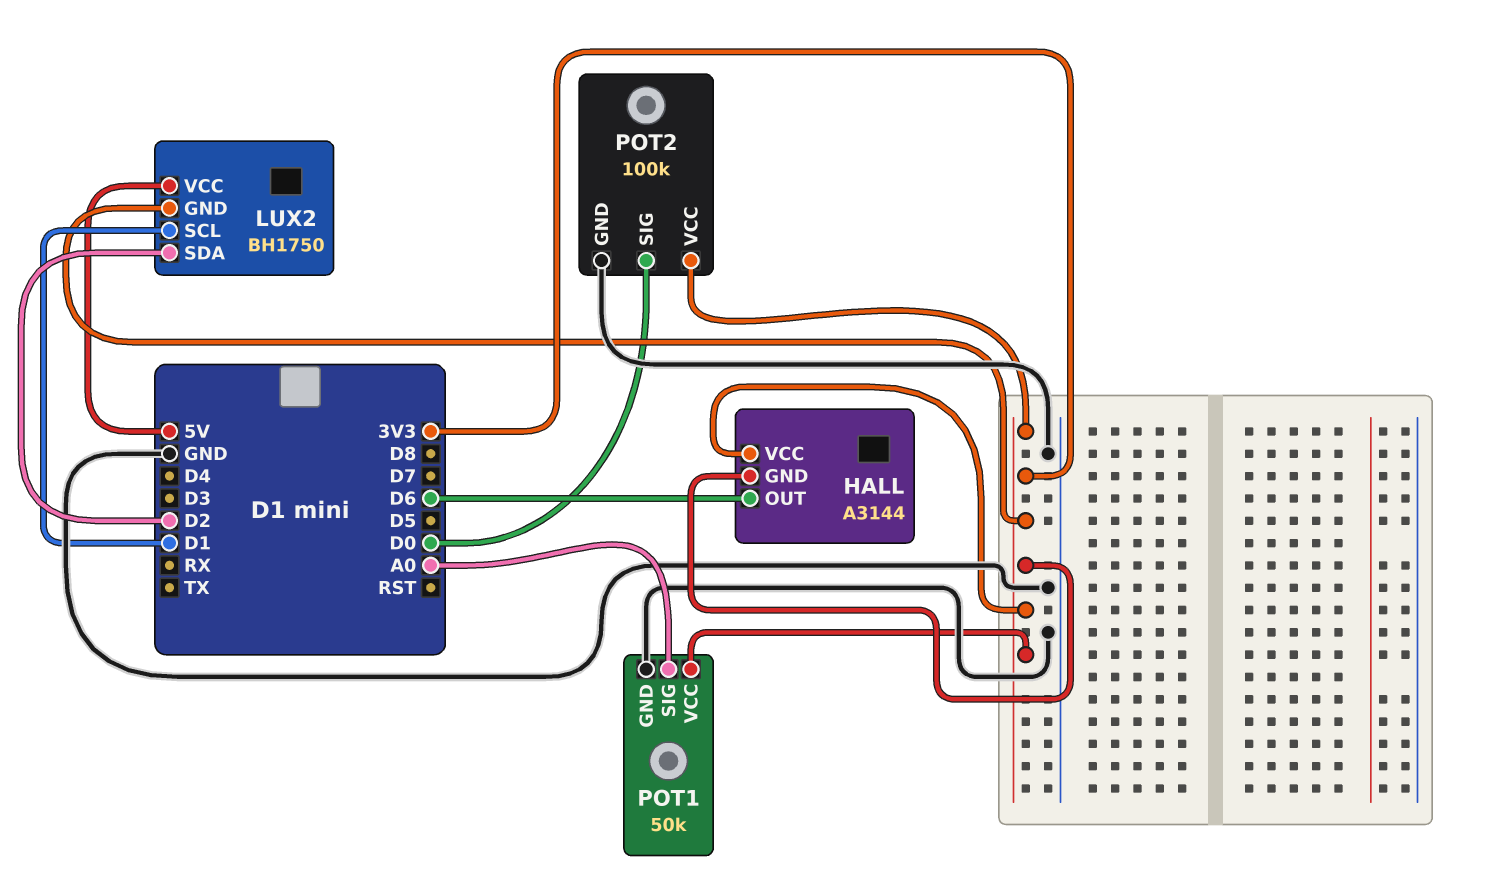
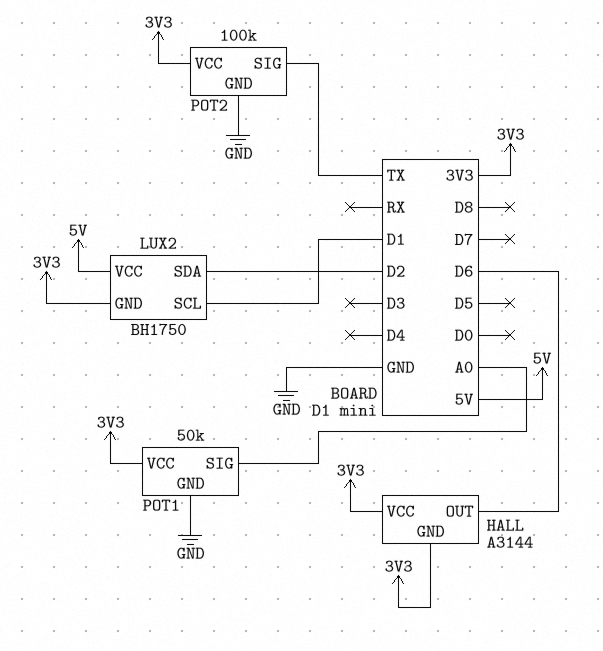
POT2 pin SIG: D0 -> TX

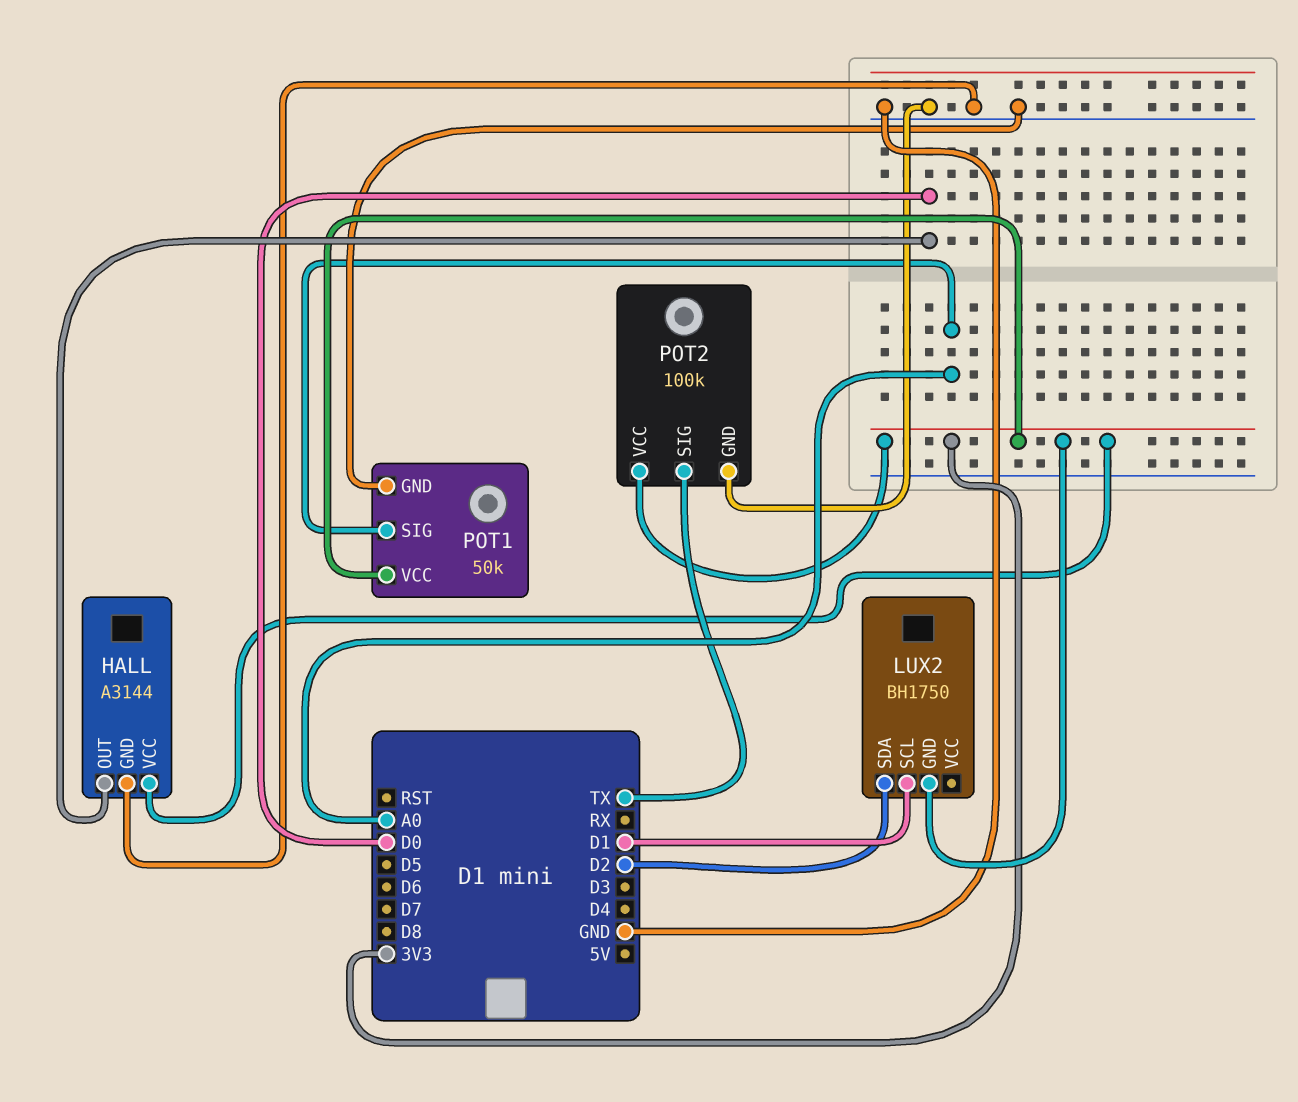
HALL pin GND: 3V3 -> GND
HALL pin OUT: D6 -> D0
LUX2 pin VCC: 5V -> none

